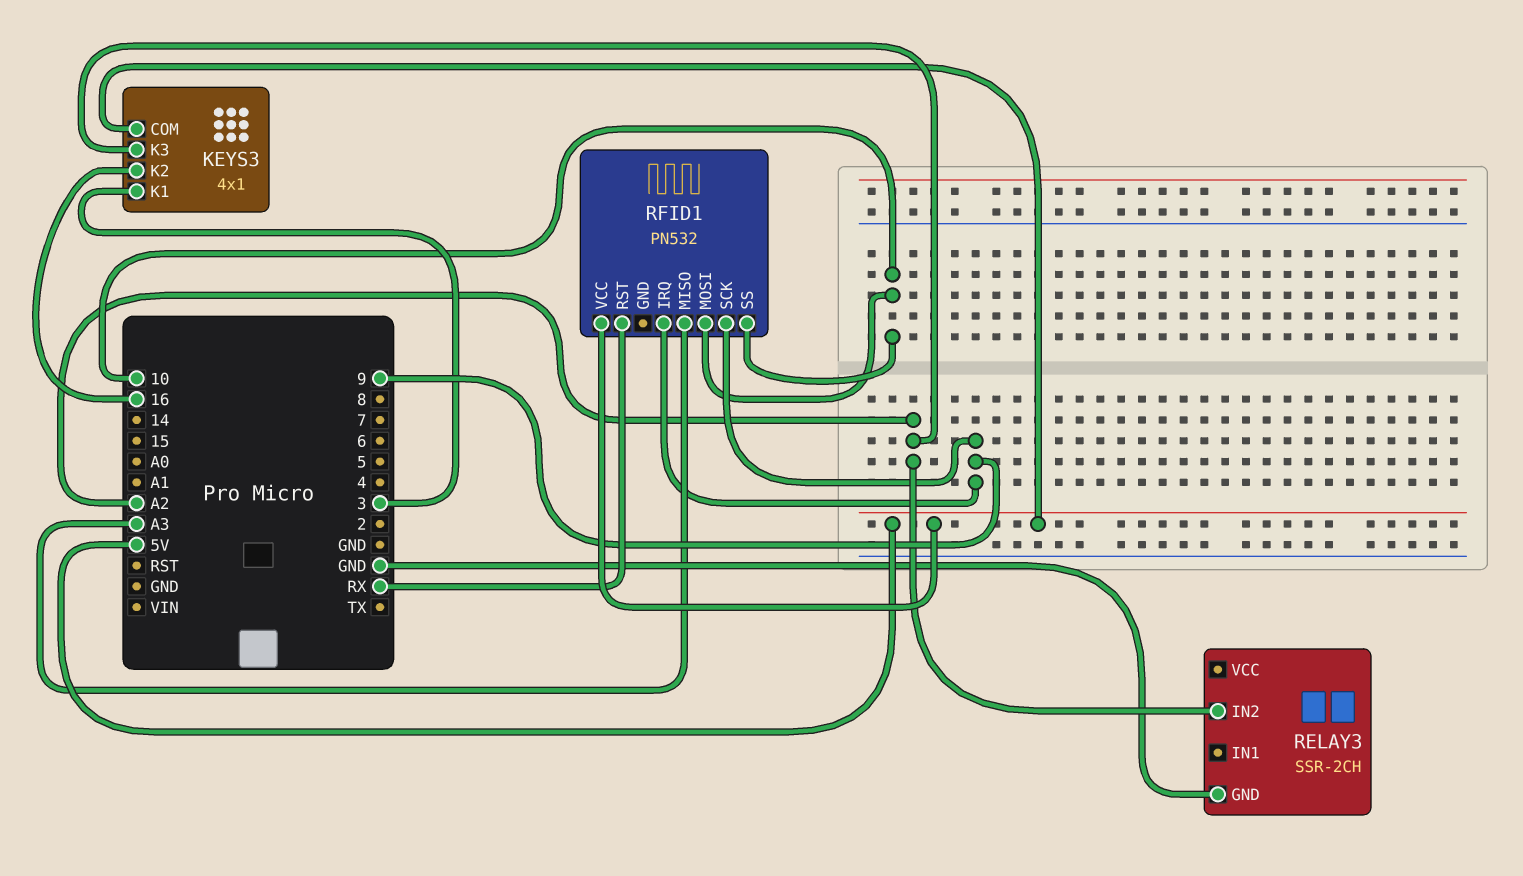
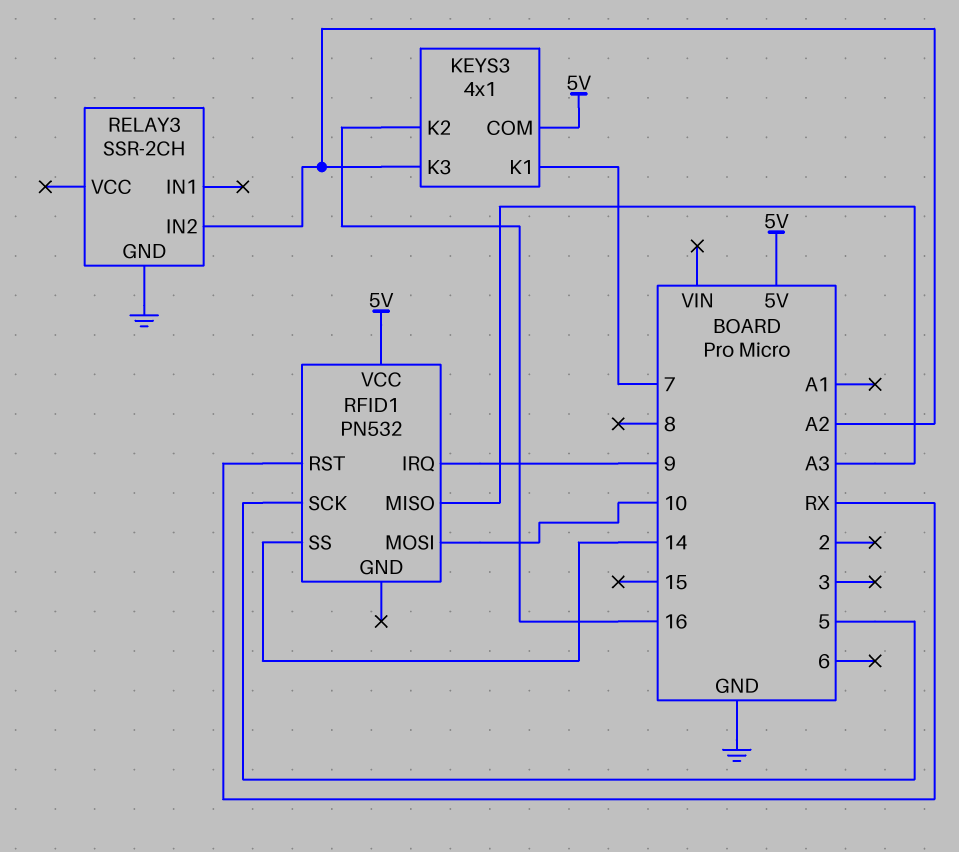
KEYS3 pin K1: 3 -> 7
RFID1 pin SCK: 9 -> 5
RFID1 pin SS: 10 -> 14

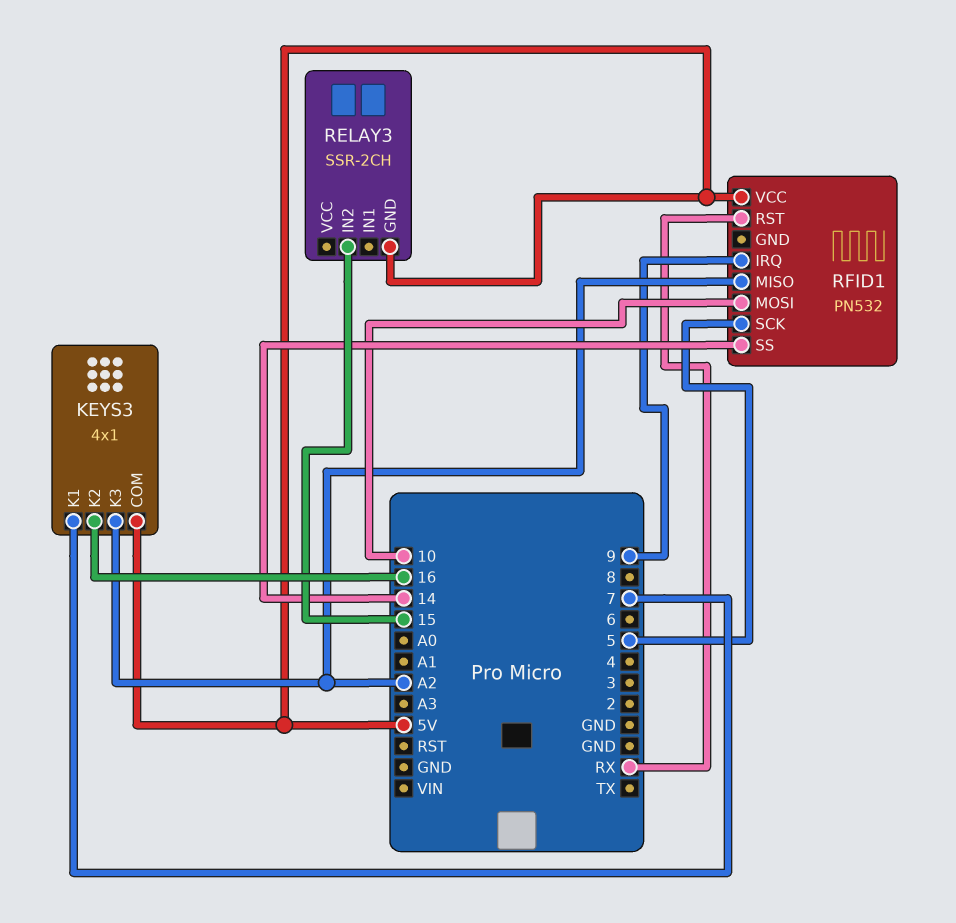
RELAY3 pin GND: GND -> 5V
RELAY3 pin IN2: A2 -> 15
RFID1 pin MISO: A3 -> A2

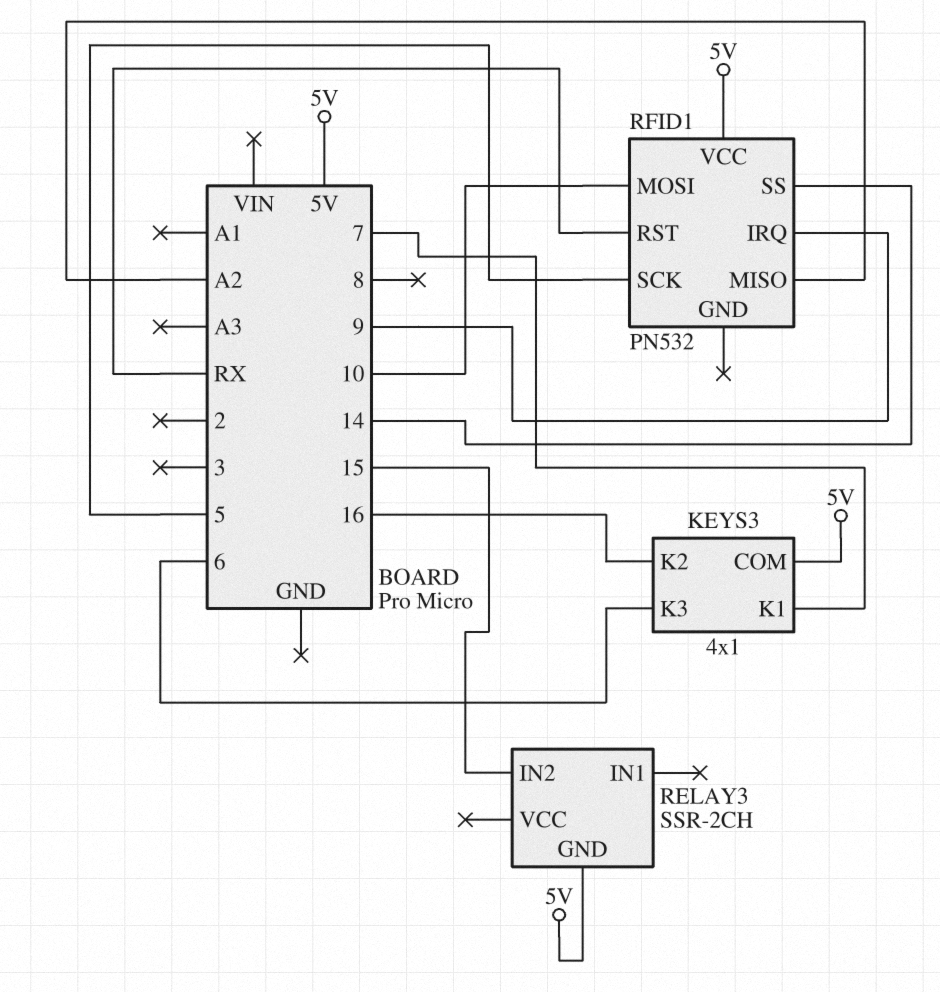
KEYS3 pin K3: A2 -> 6

